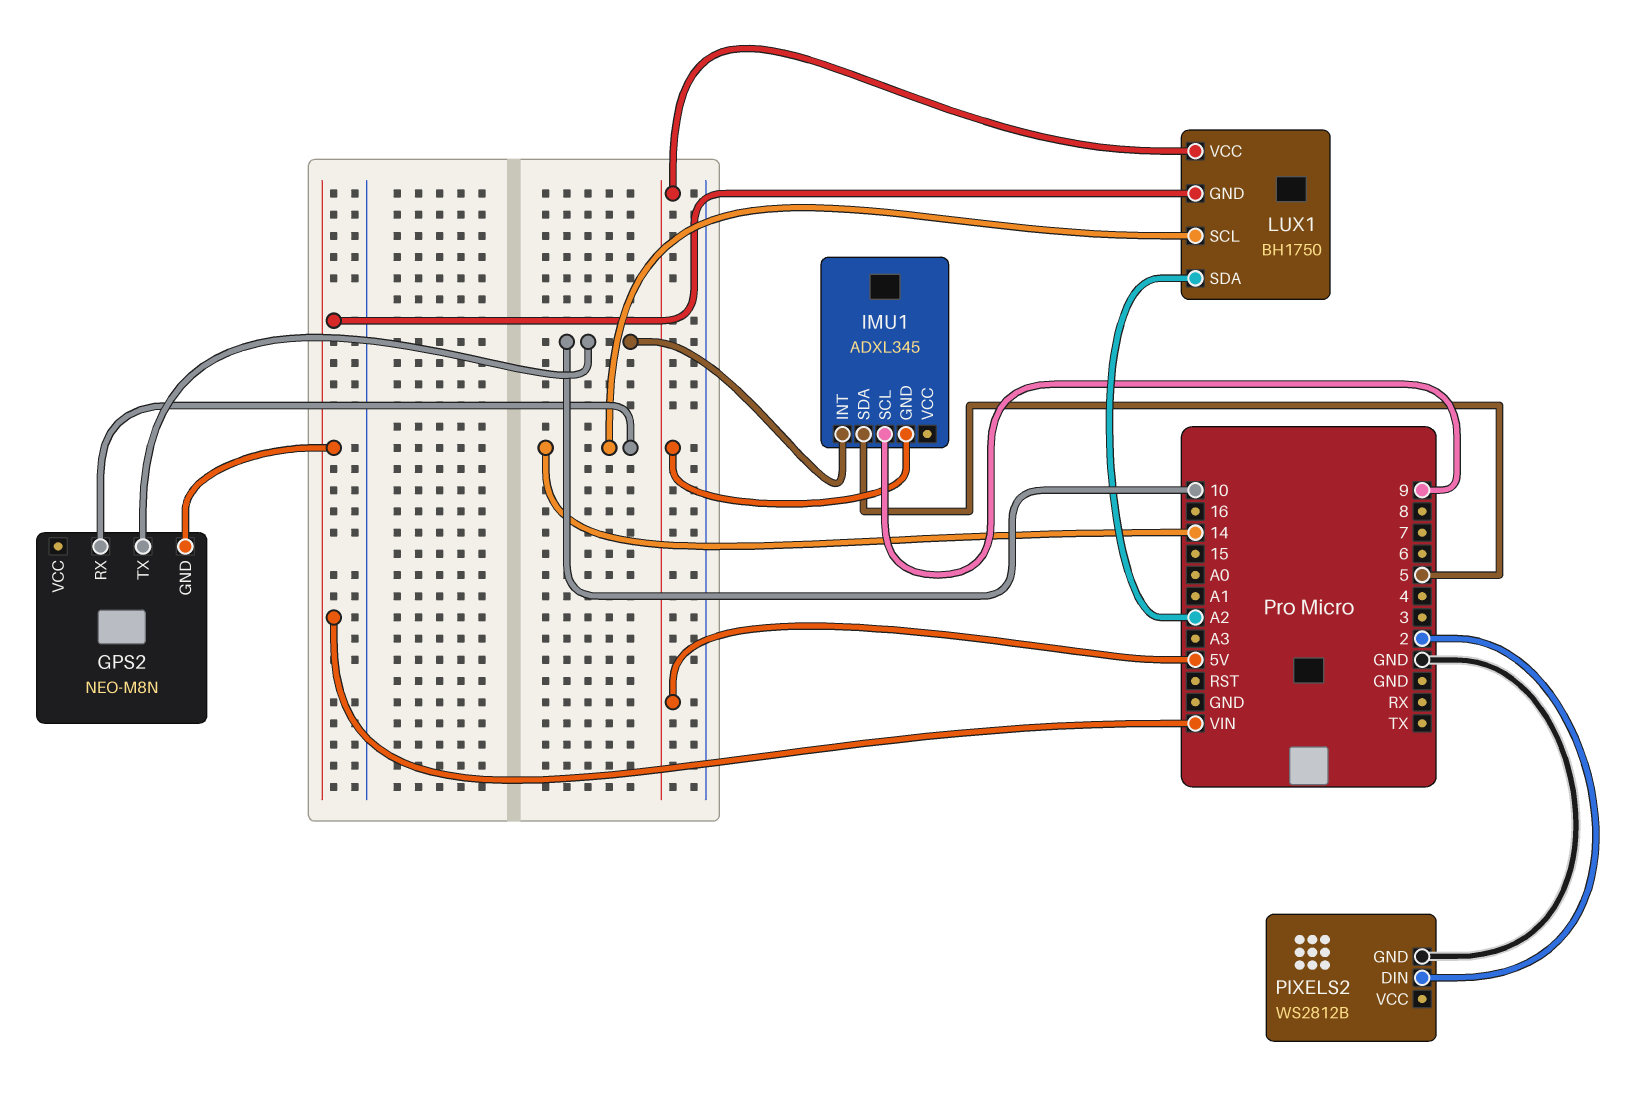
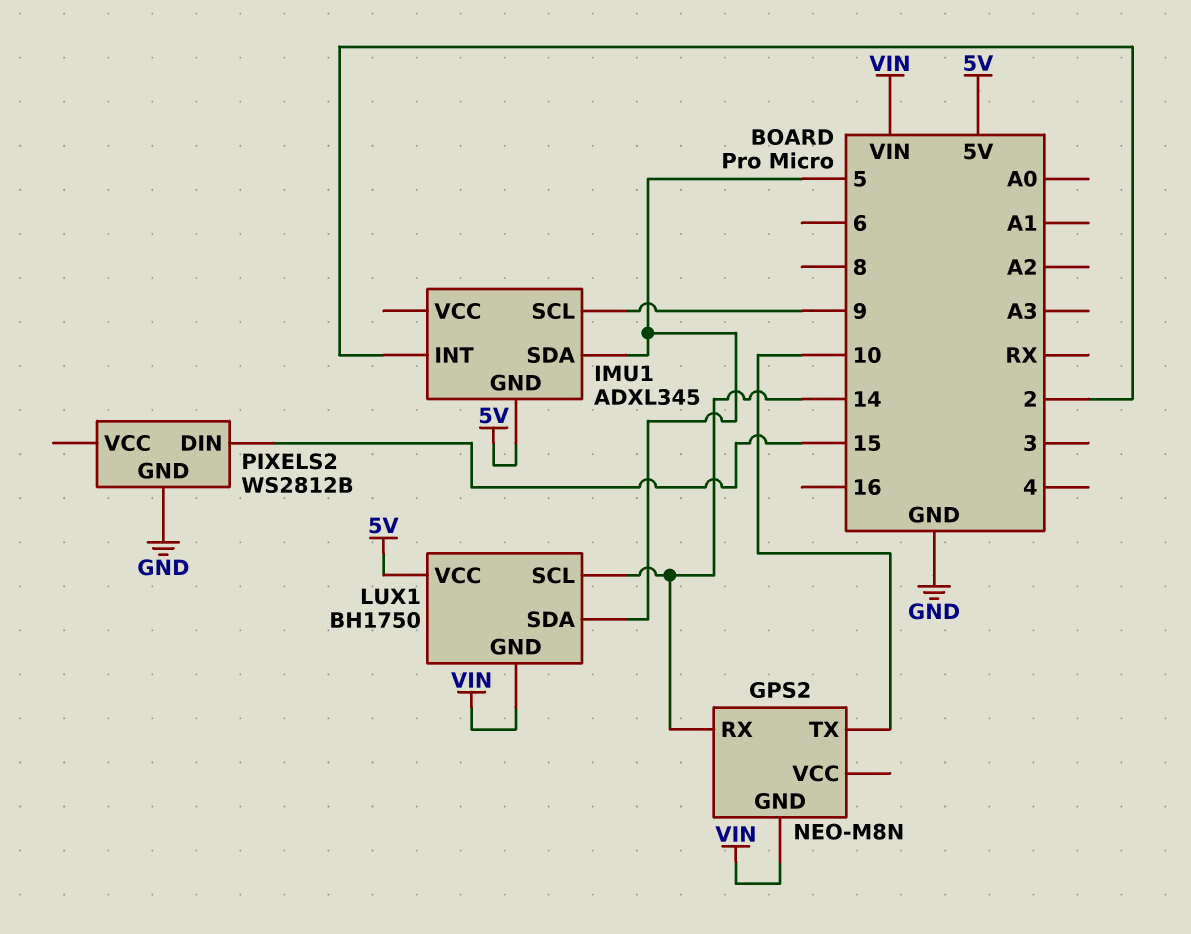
IMU1 pin INT: 10 -> 2
LUX1 pin SDA: A2 -> 5
PIXELS2 pin DIN: 2 -> 15

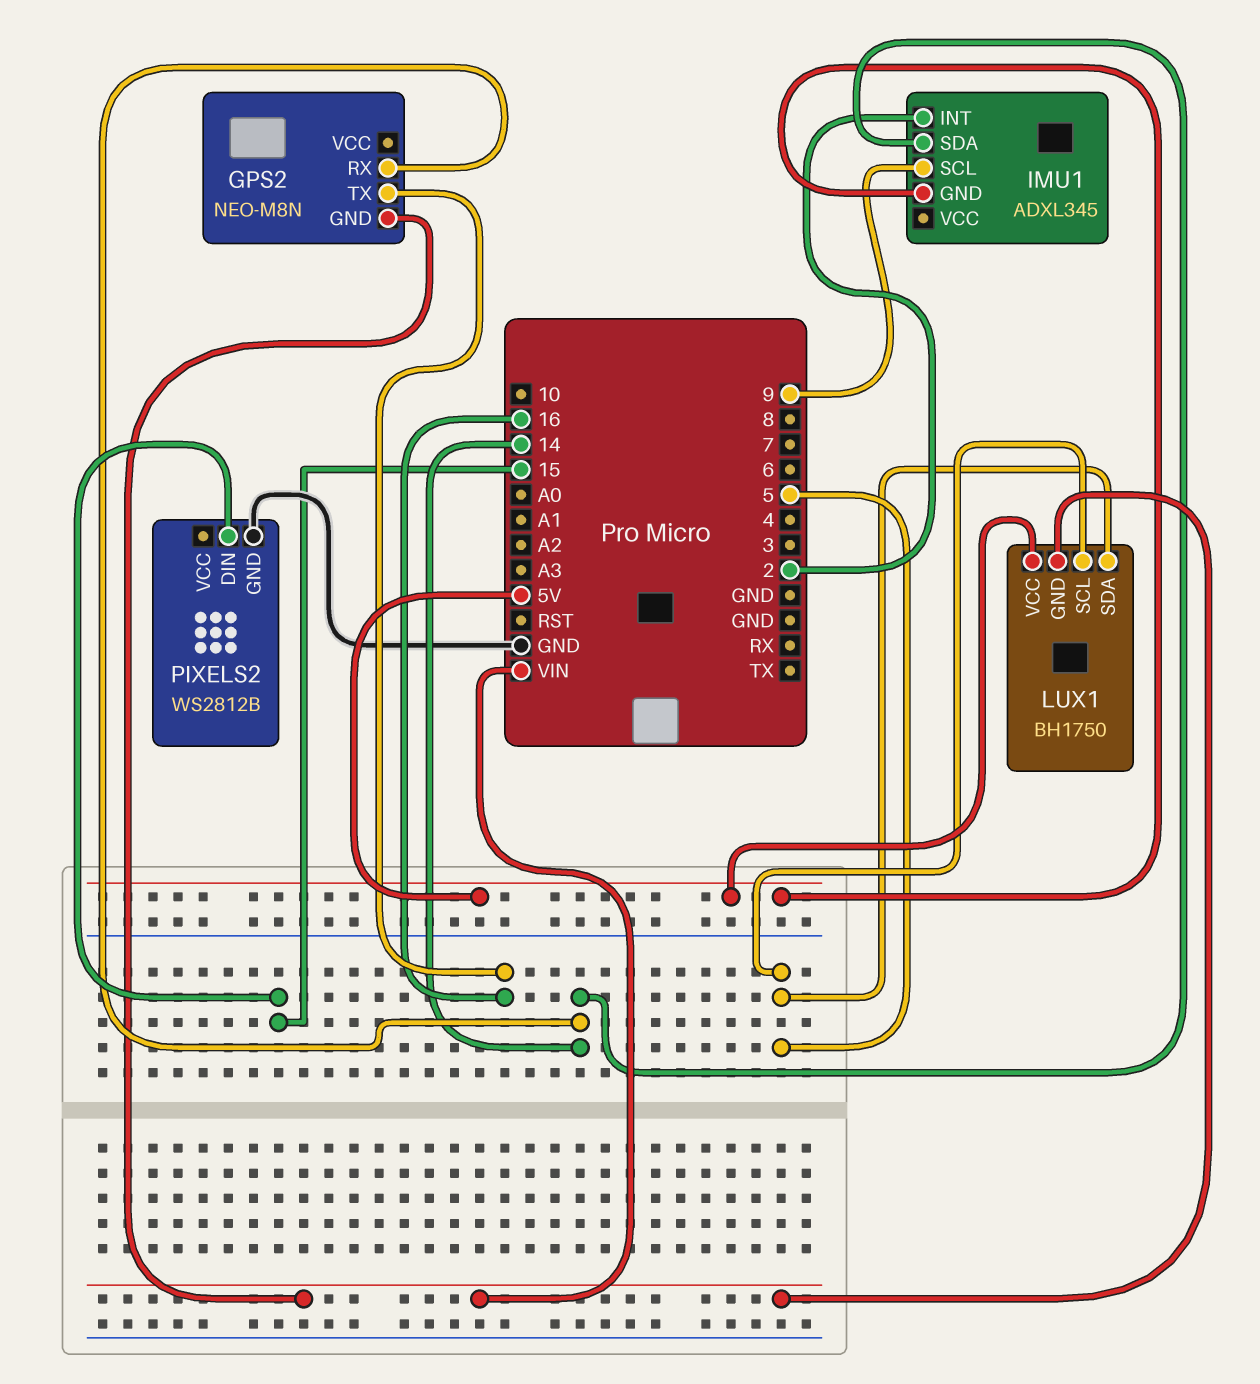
GPS2 pin TX: 10 -> 16
IMU1 pin SDA: 5 -> 14
LUX1 pin SCL: 14 -> 5

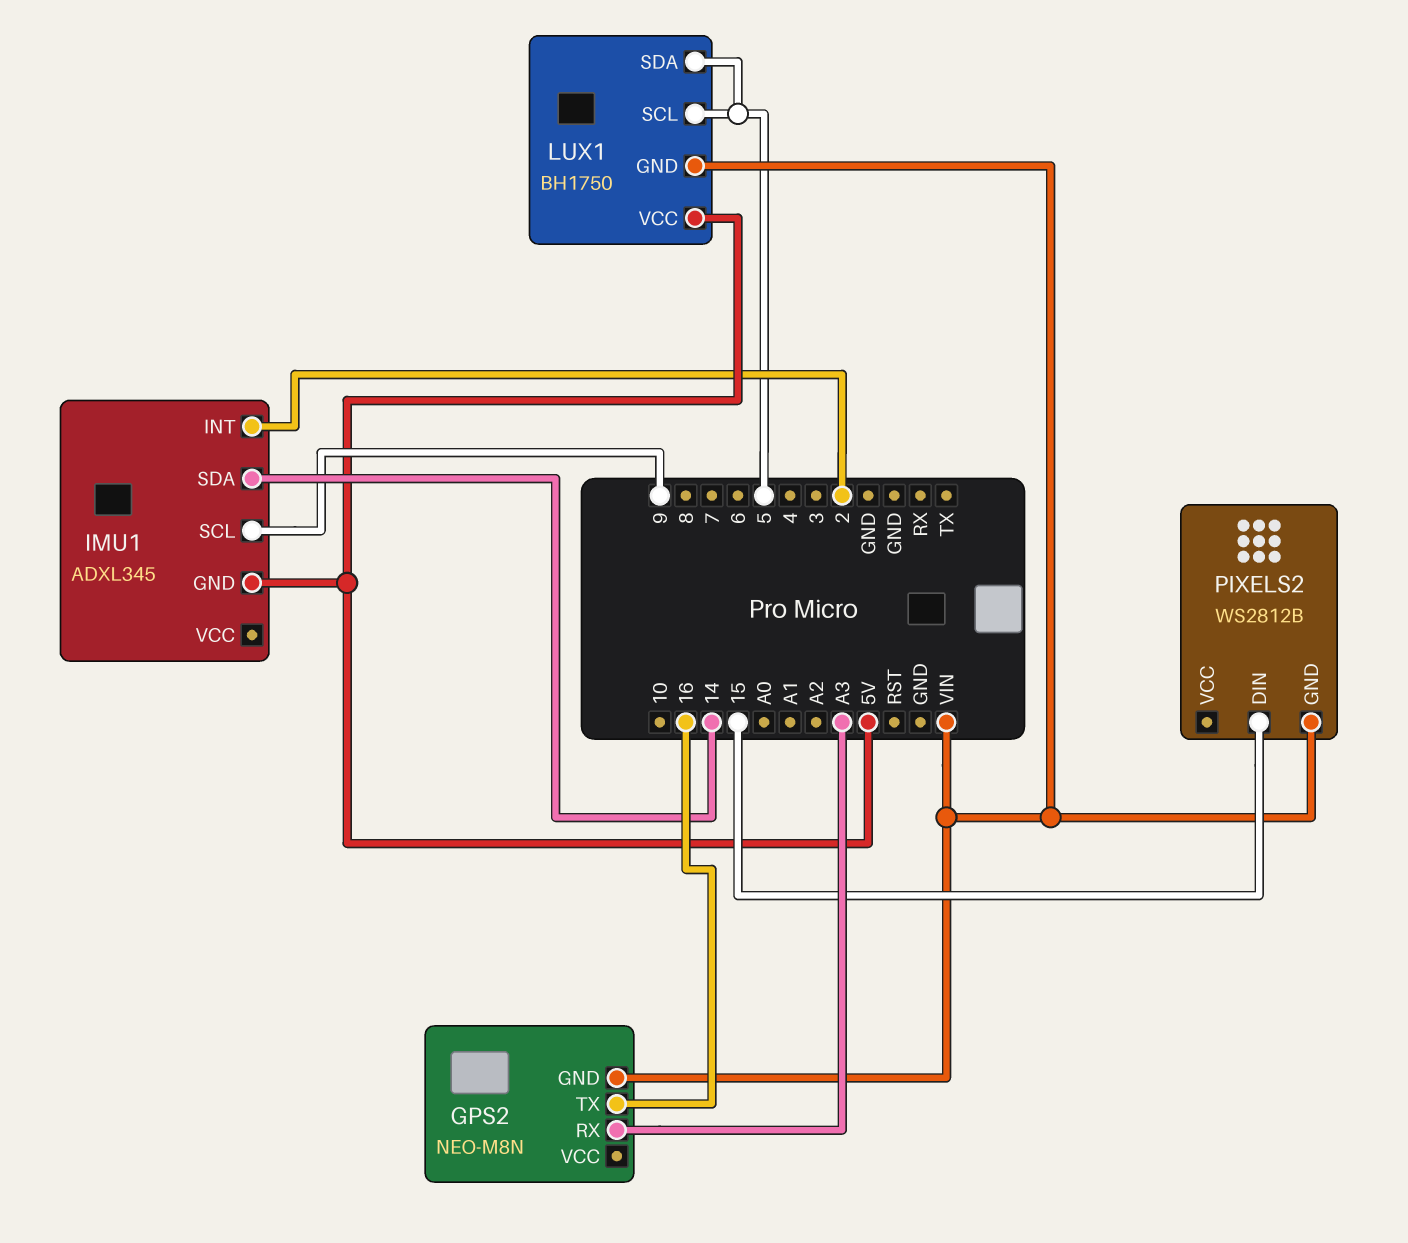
GPS2 pin RX: 14 -> A3
PIXELS2 pin GND: GND -> VIN

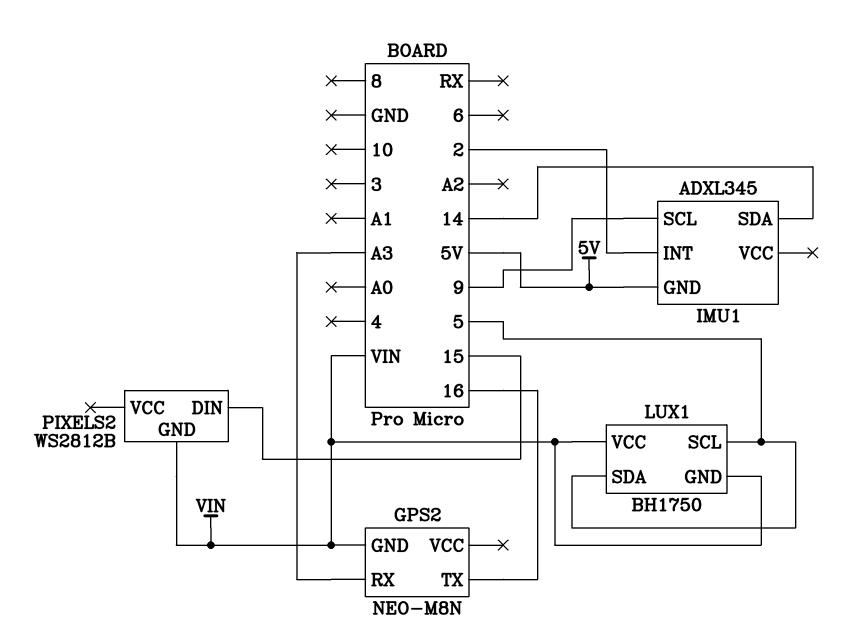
LUX1 pin VCC: 5V -> VIN

